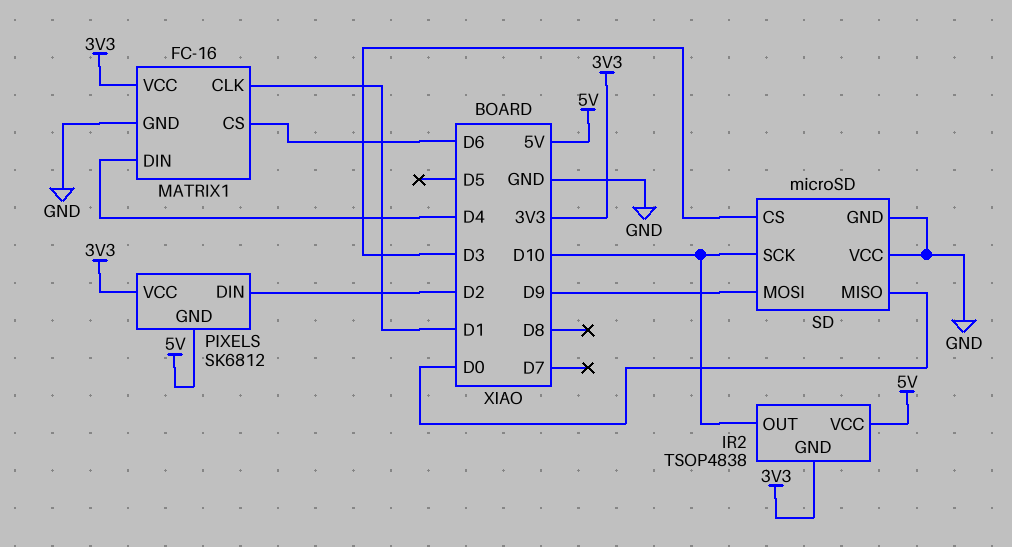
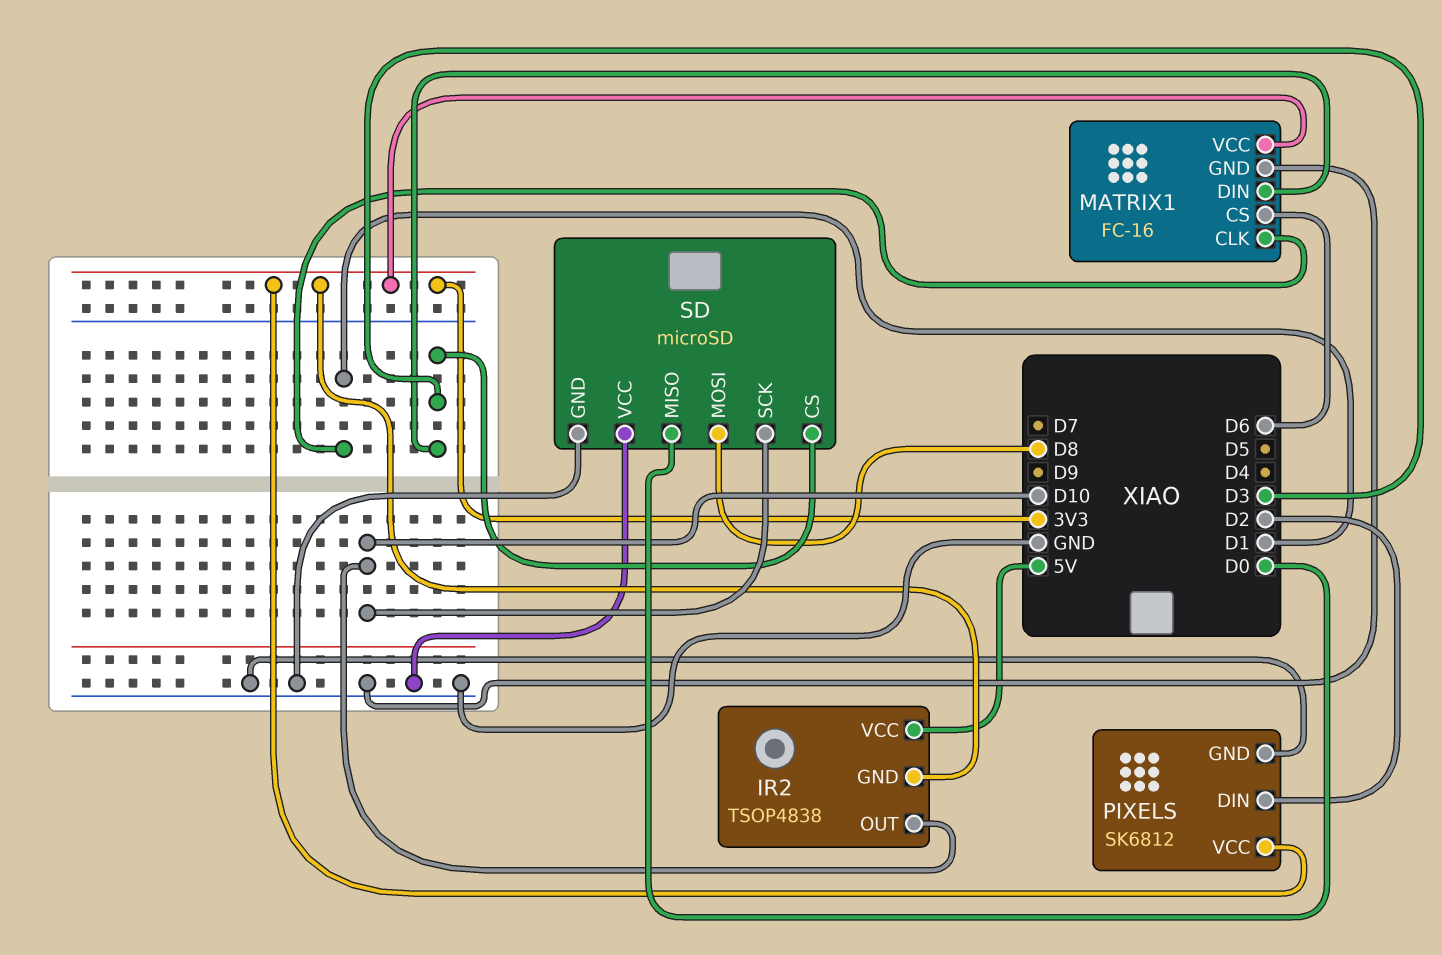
MATRIX1 pin DIN: D4 -> D3
PIXELS pin GND: 5V -> GND
SD pin MOSI: D9 -> D8

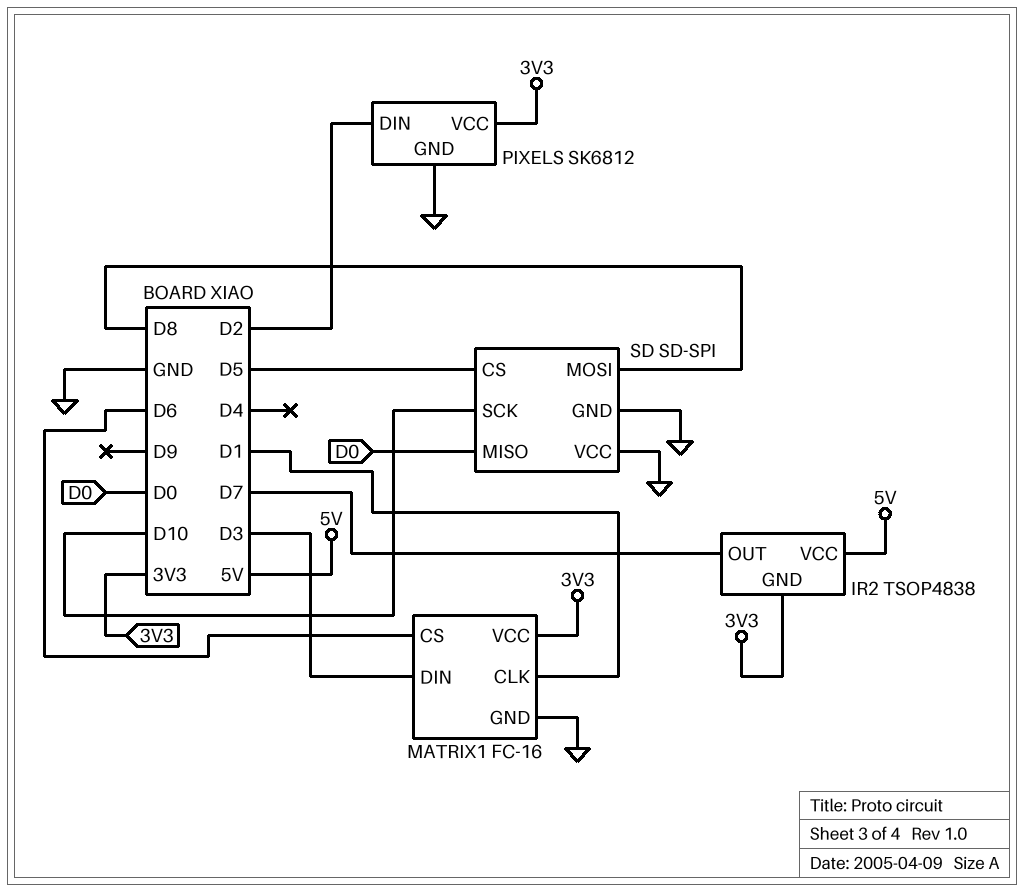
IR2 pin OUT: D10 -> D7
SD: microSD -> SD-SPI
SD pin CS: D3 -> D5

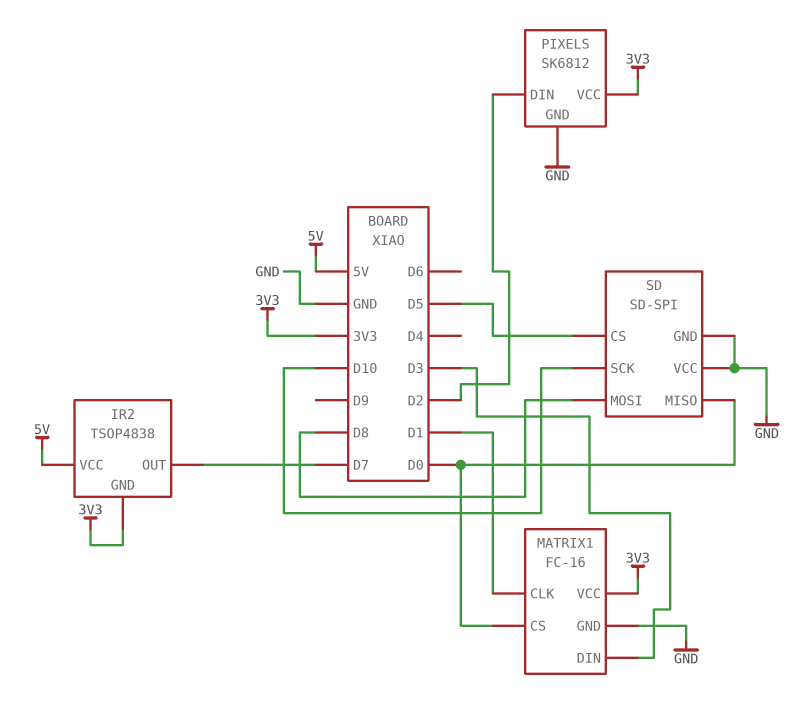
MATRIX1 pin CS: D6 -> D0

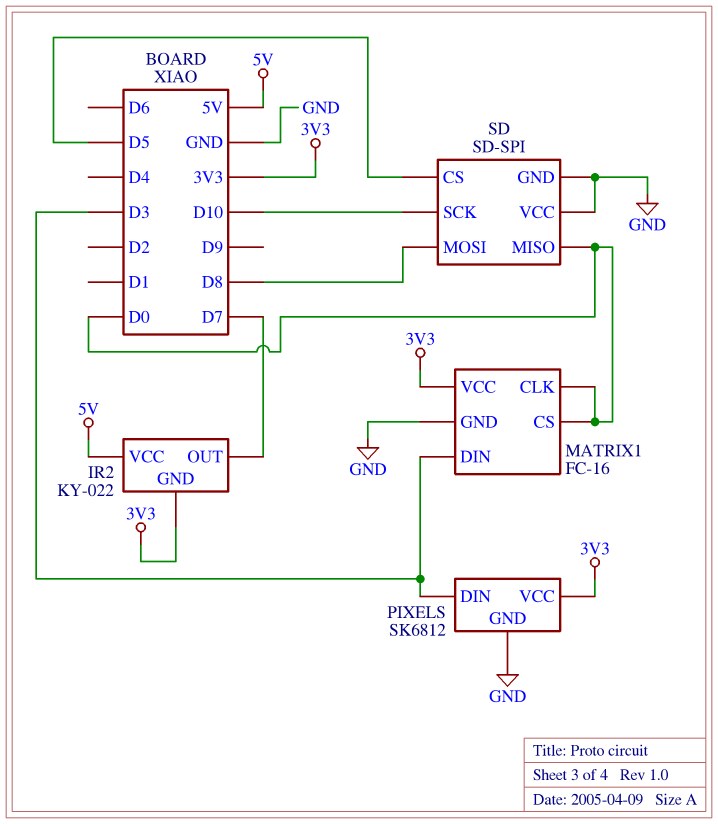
IR2: TSOP4838 -> KY-022
MATRIX1 pin CLK: D1 -> D0
PIXELS pin DIN: D2 -> D3

